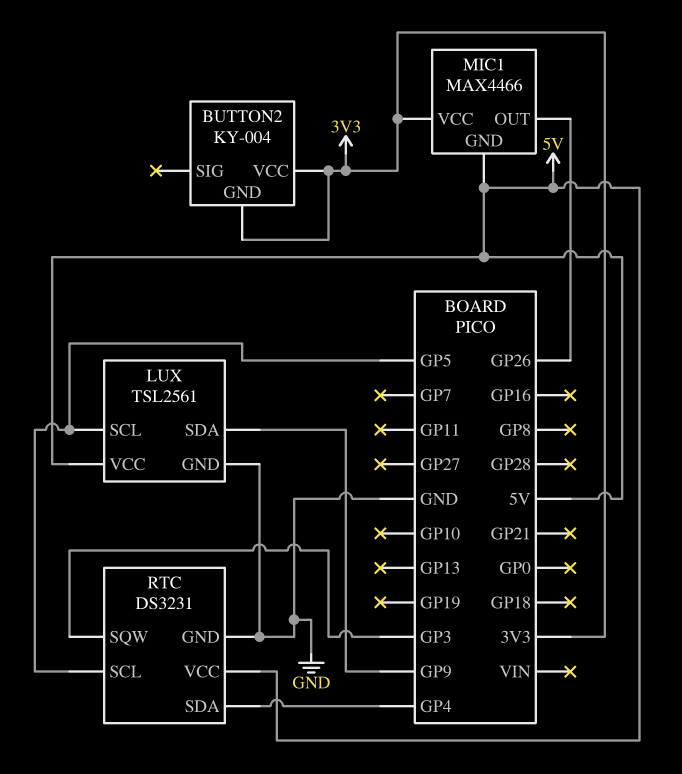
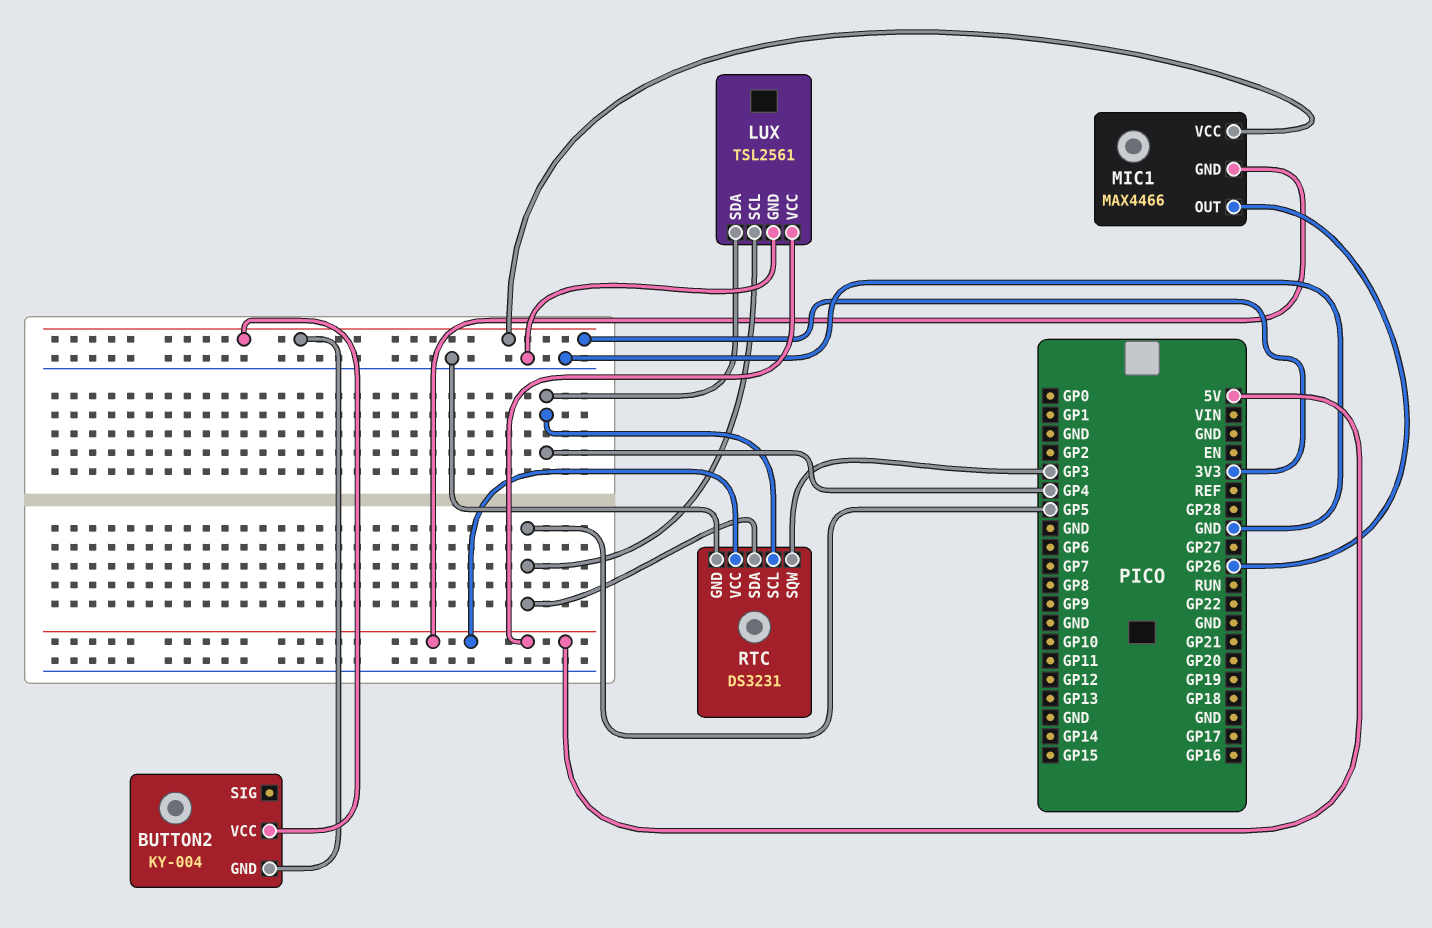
LUX pin SDA: GP9 -> GP4
RTC pin SCL: GP5 -> GP4
RTC pin SDA: GP4 -> GP5

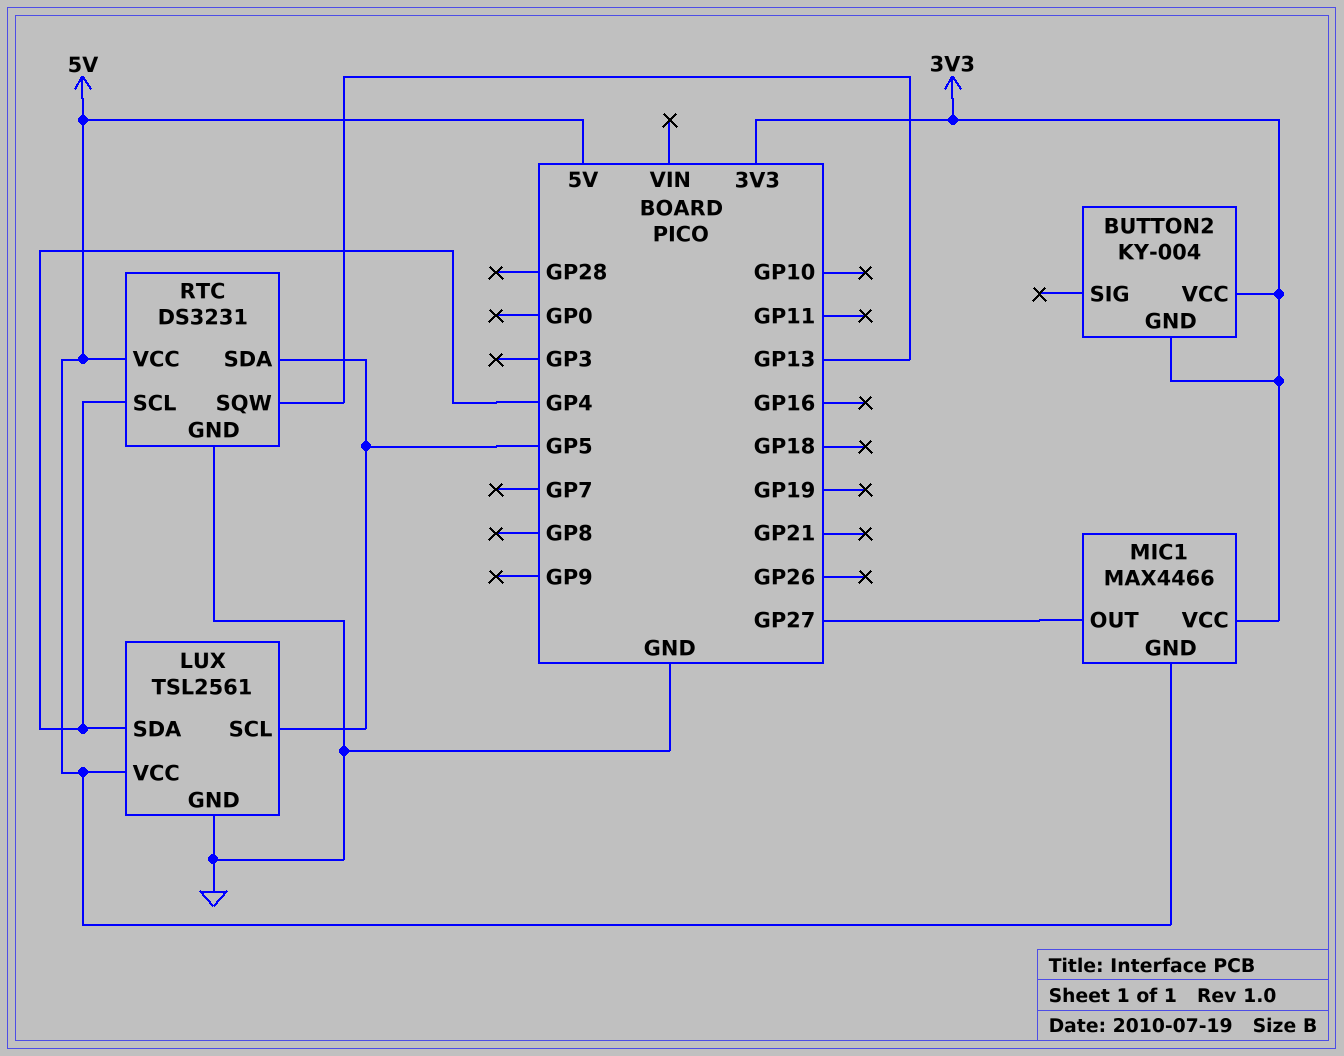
MIC1 pin OUT: GP26 -> GP27
RTC pin SQW: GP3 -> GP13

